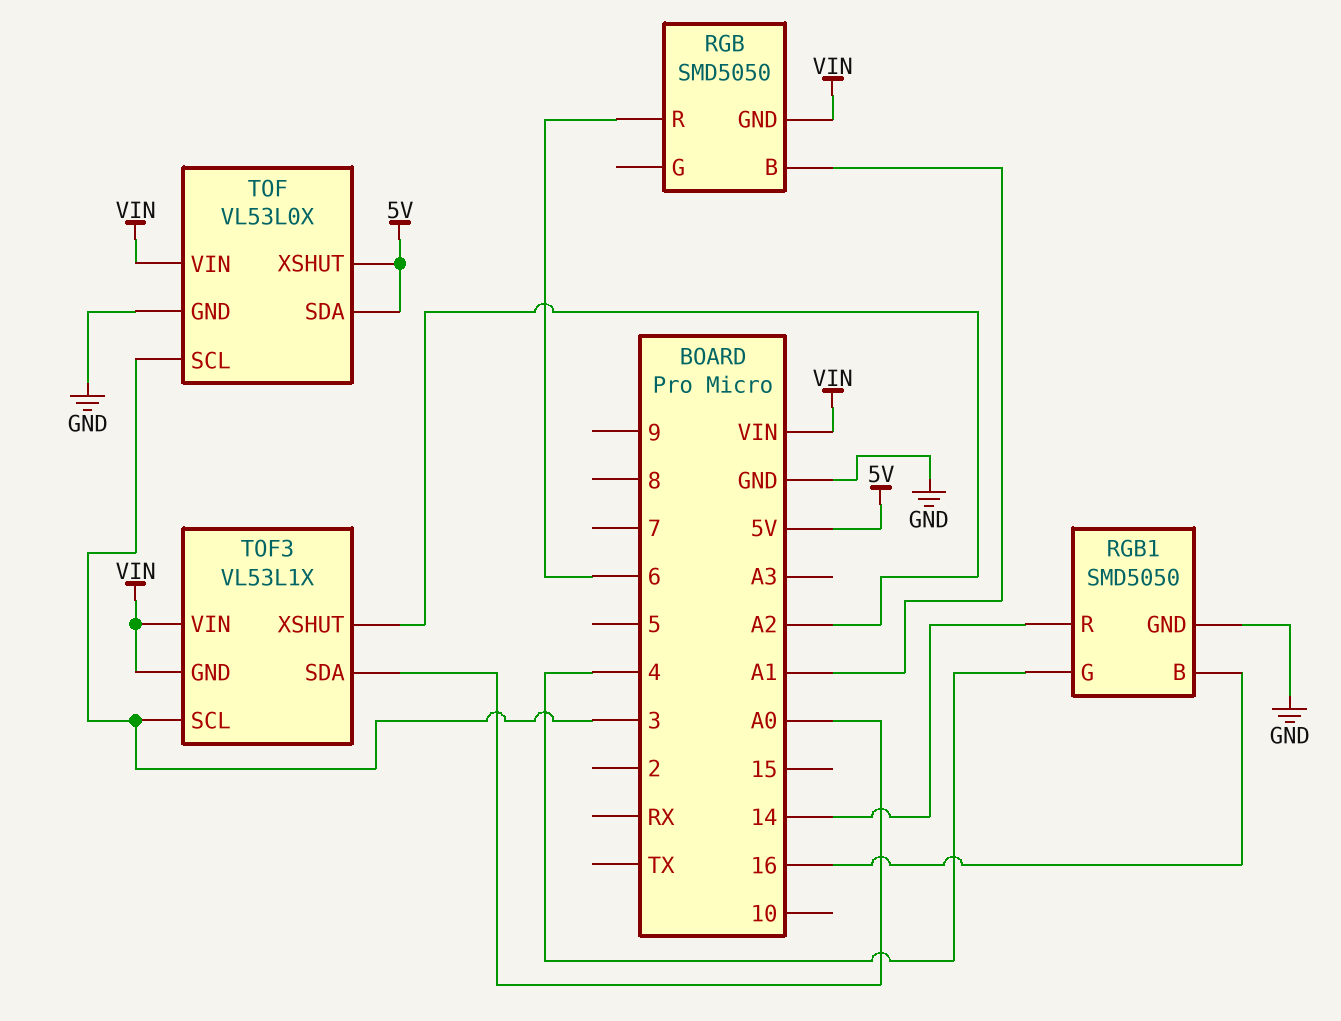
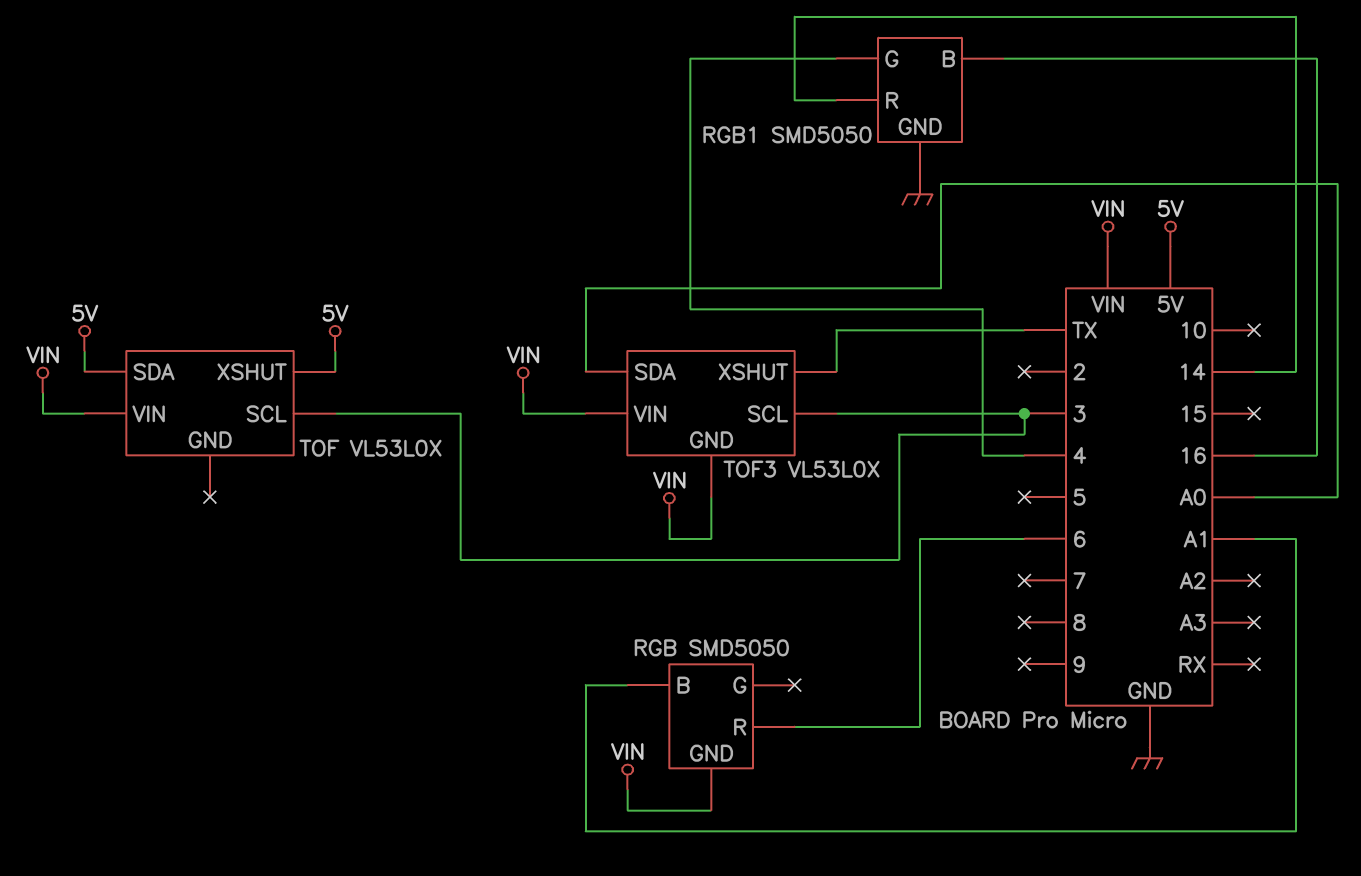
TOF pin GND: GND -> none
TOF3: VL53L1X -> VL53L0X
TOF3 pin XSHUT: A2 -> TX

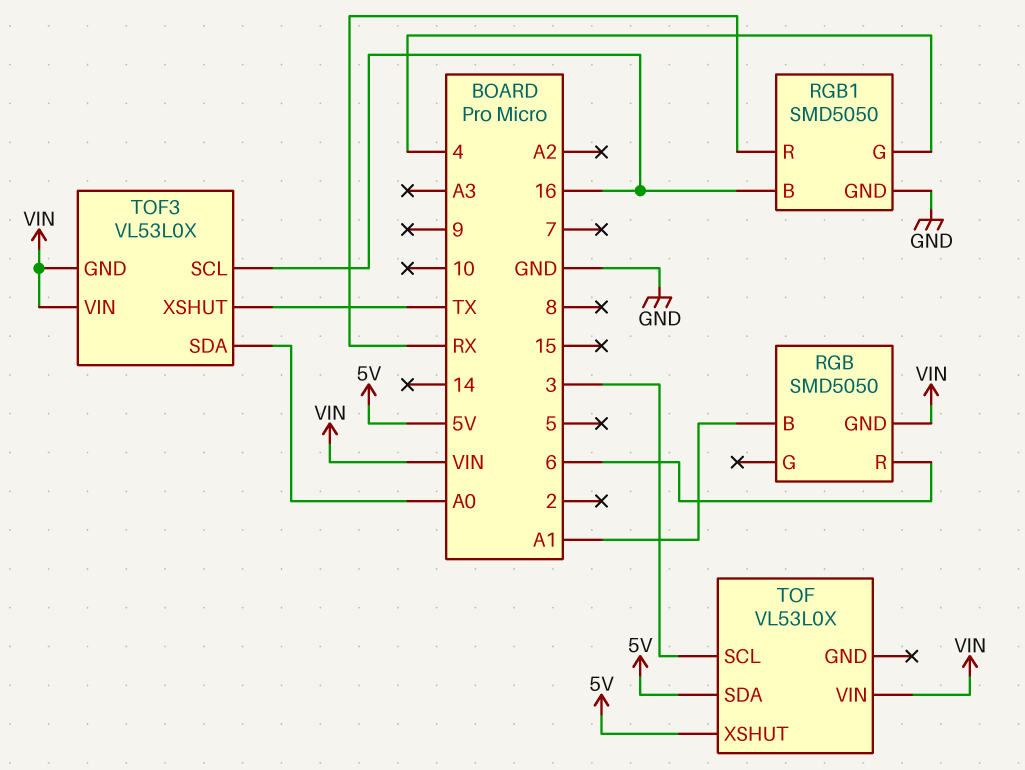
RGB1 pin R: 14 -> RX
TOF3 pin SCL: 3 -> 16

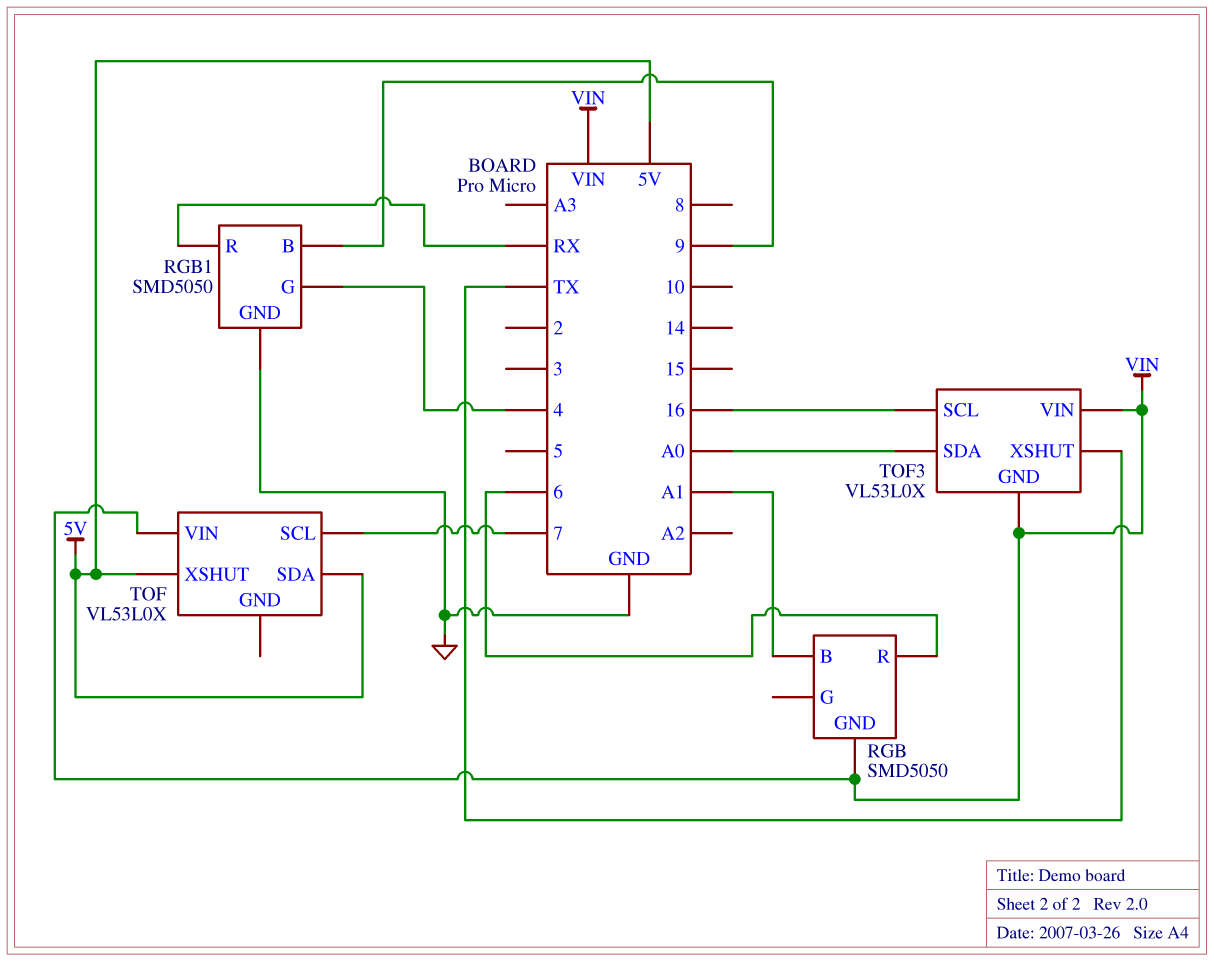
RGB1 pin B: 16 -> 9
TOF pin SCL: 3 -> 7

